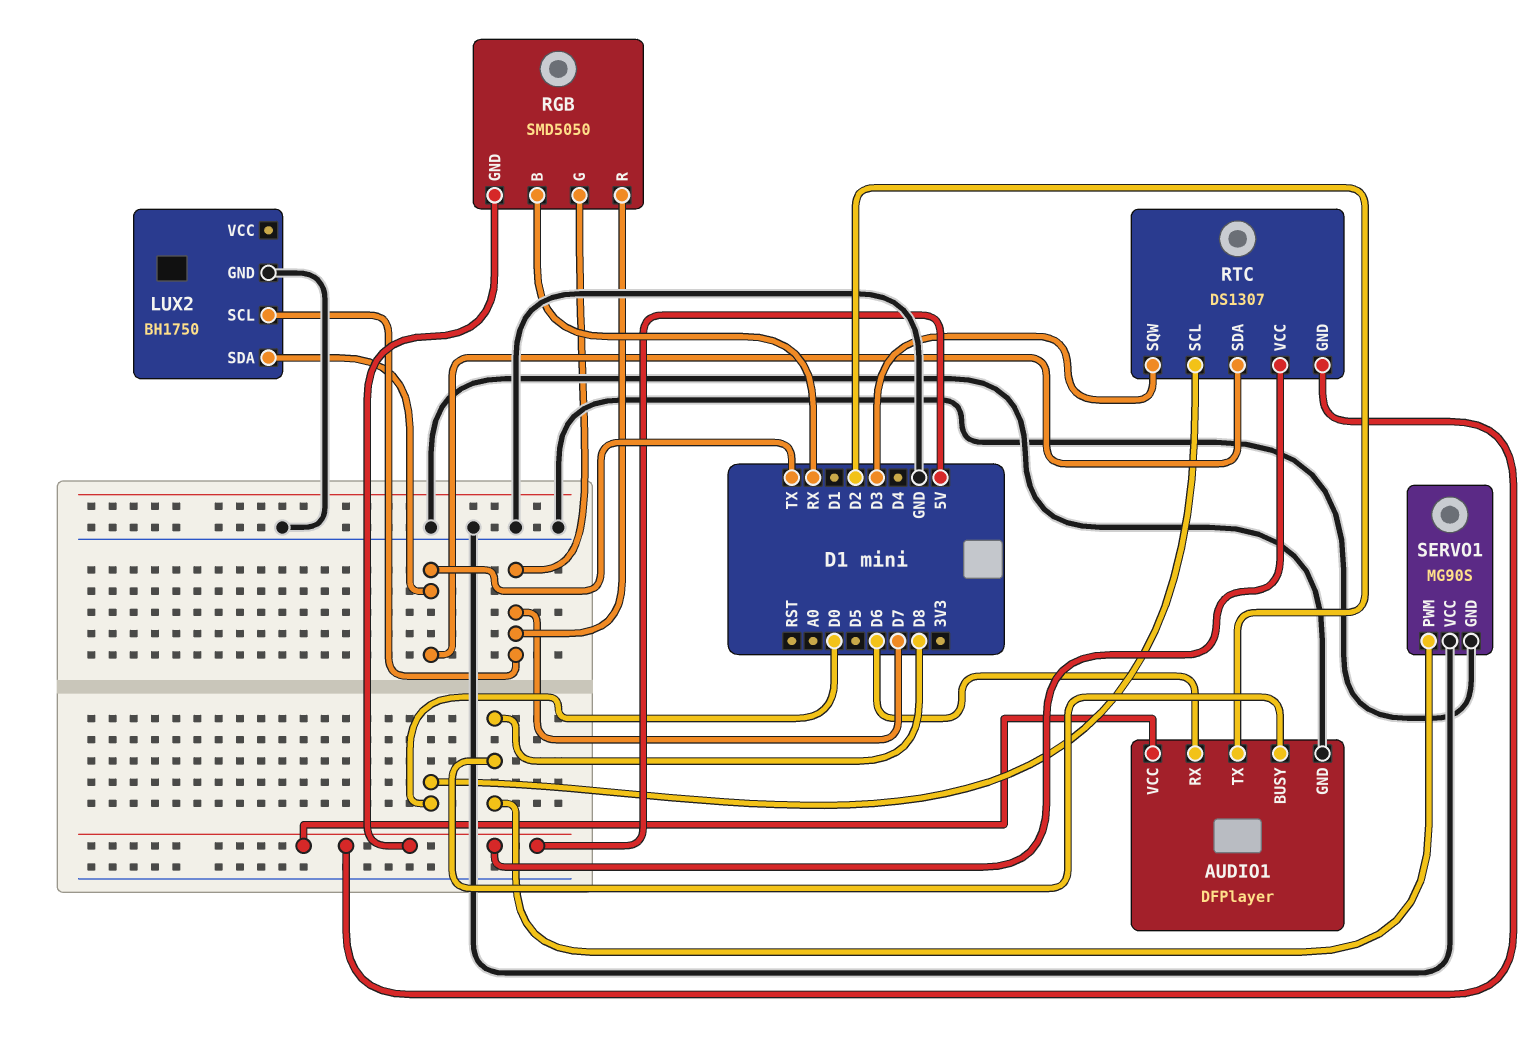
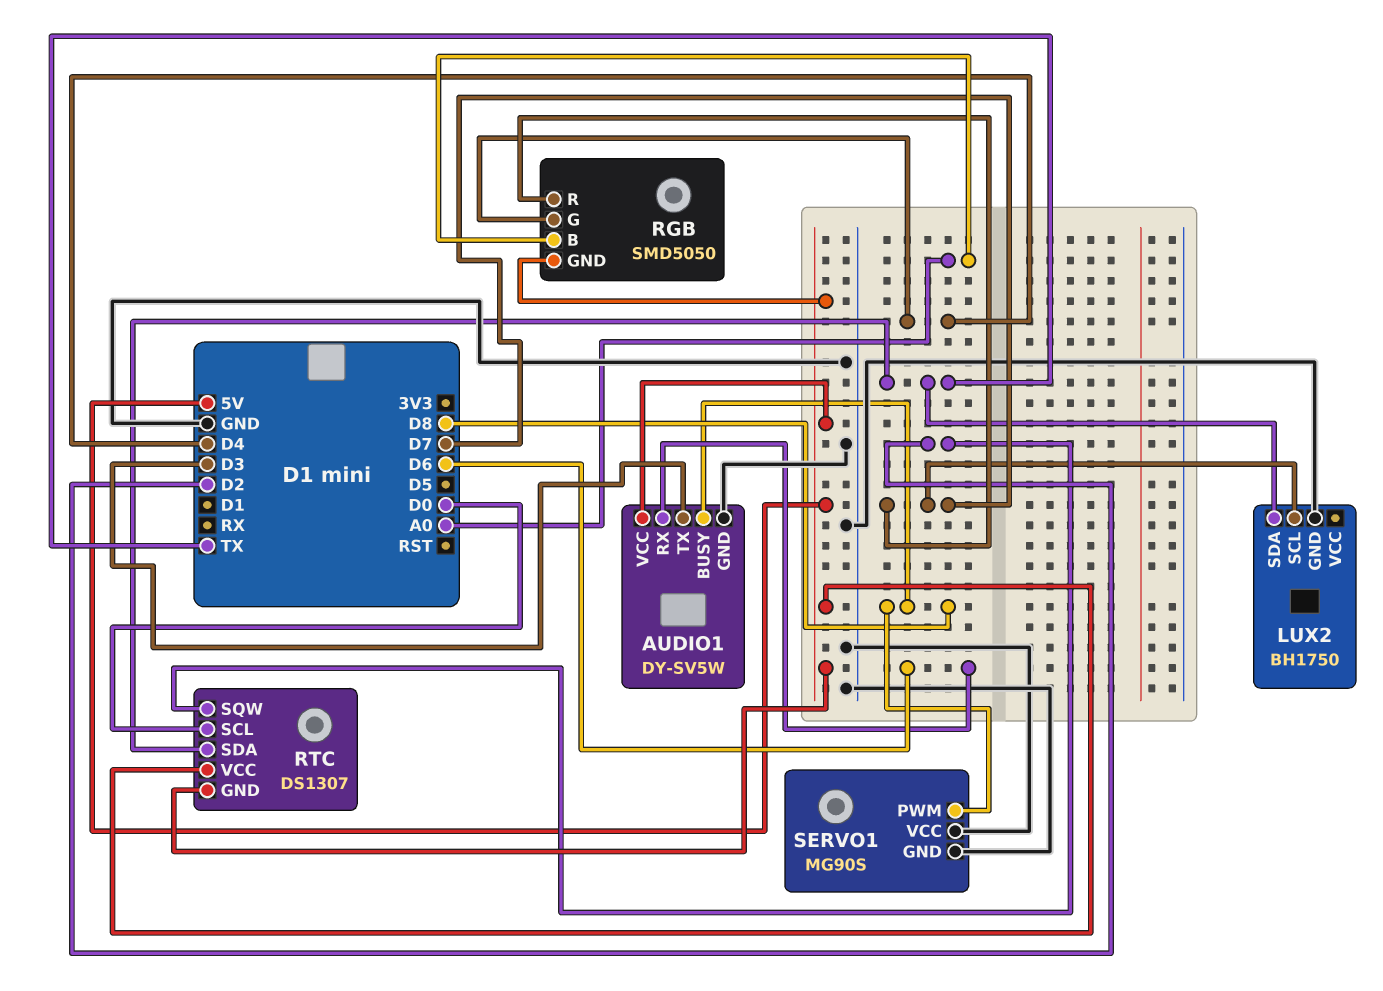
AUDIO1: DFPlayer -> DY-SV5W
AUDIO1 pin TX: D2 -> D3
RGB pin B: RX -> A0
RGB pin G: D7 -> D4
RTC pin SQW: D3 -> D2

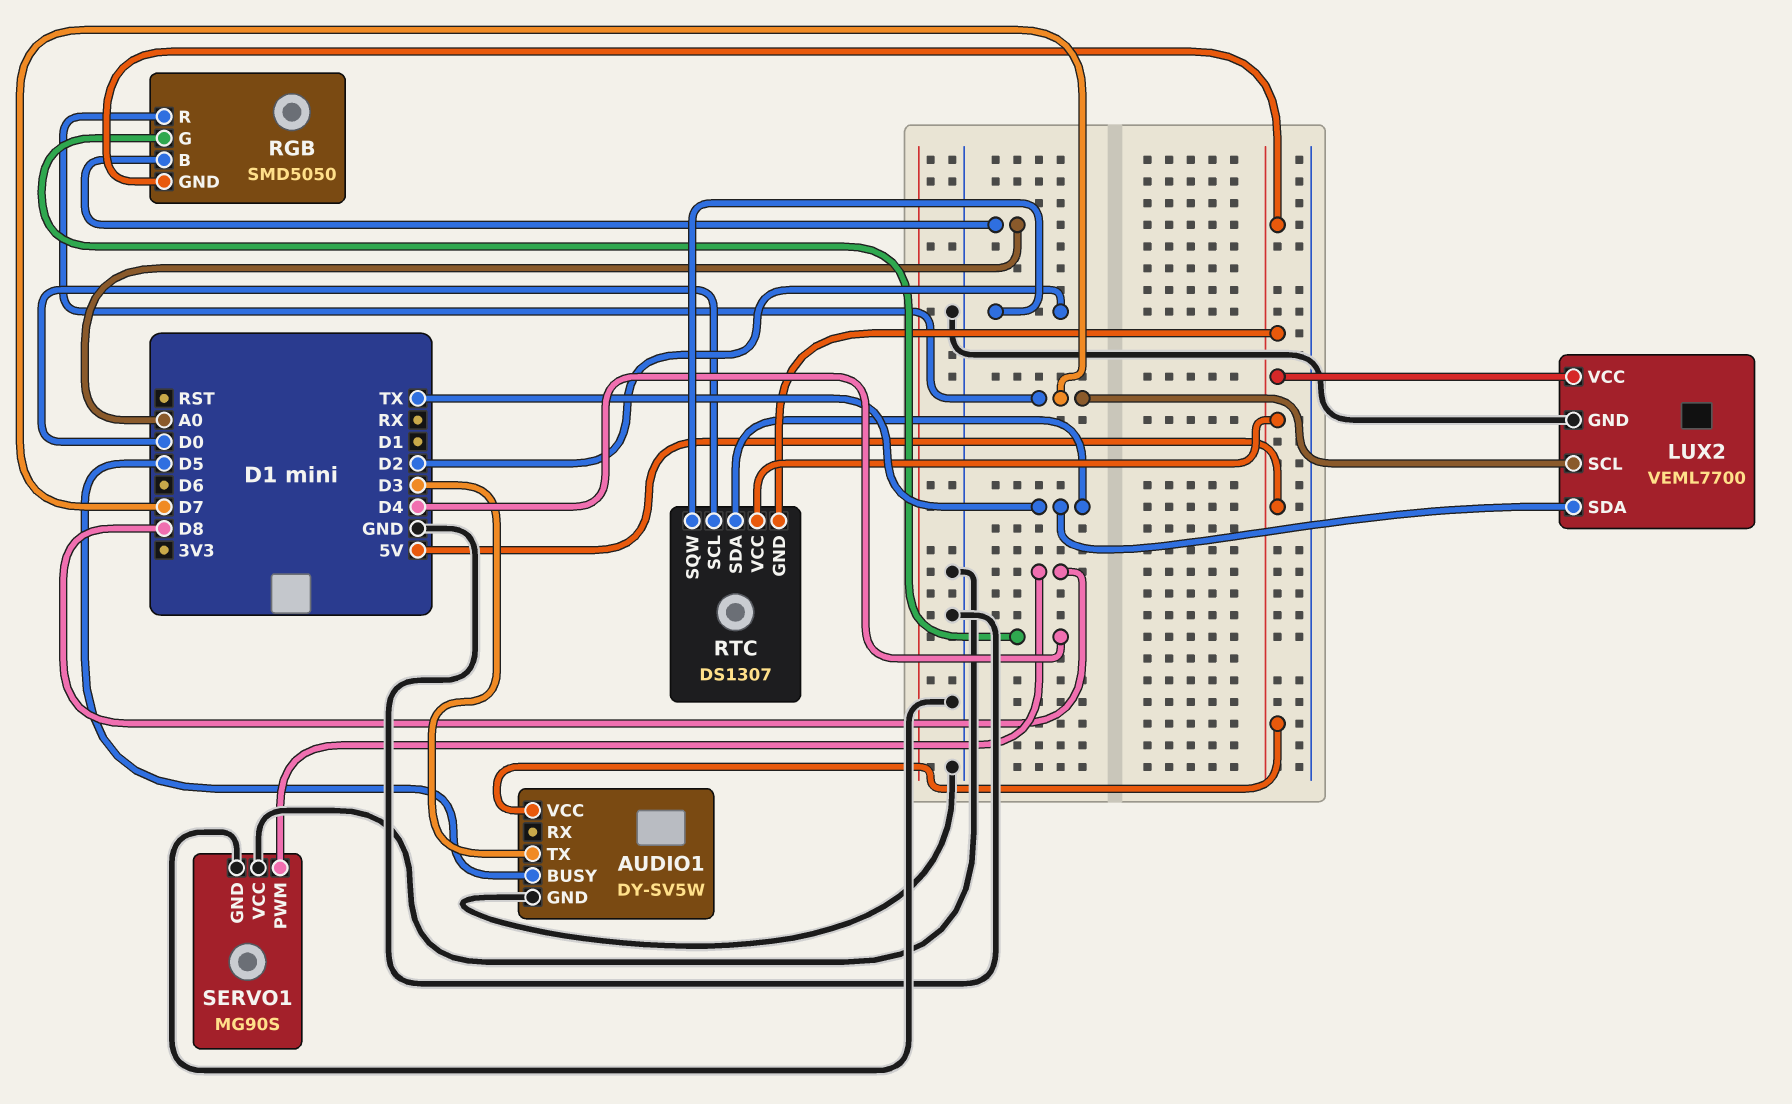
AUDIO1 pin BUSY: D8 -> D5
AUDIO1 pin RX: D6 -> none
LUX2: BH1750 -> VEML7700
LUX2 pin VCC: none -> 5V

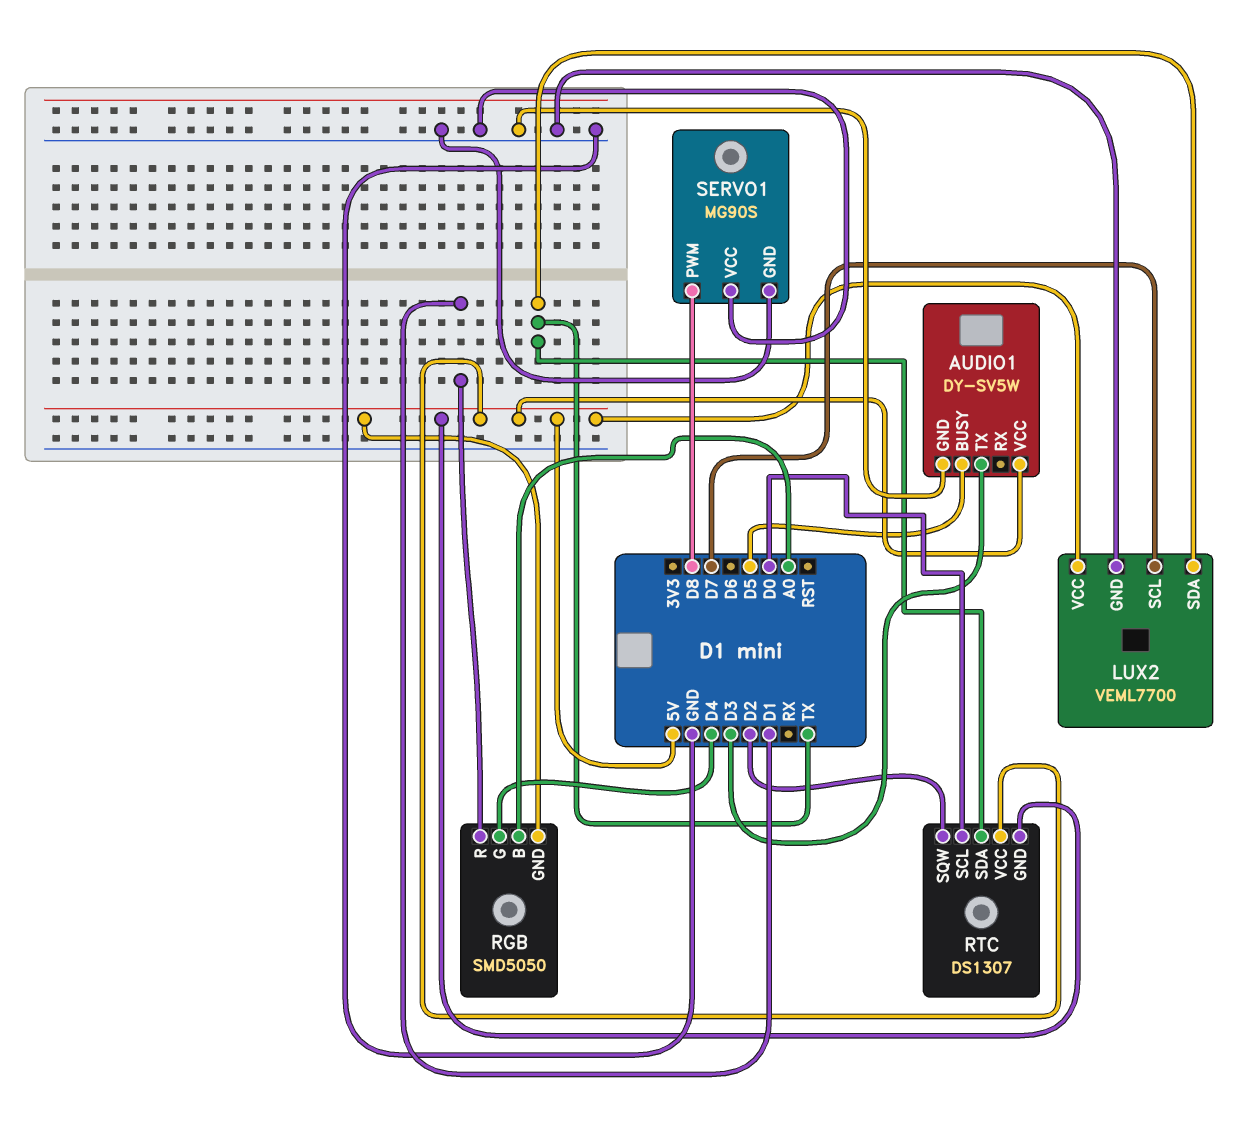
RGB pin R: D7 -> D1

